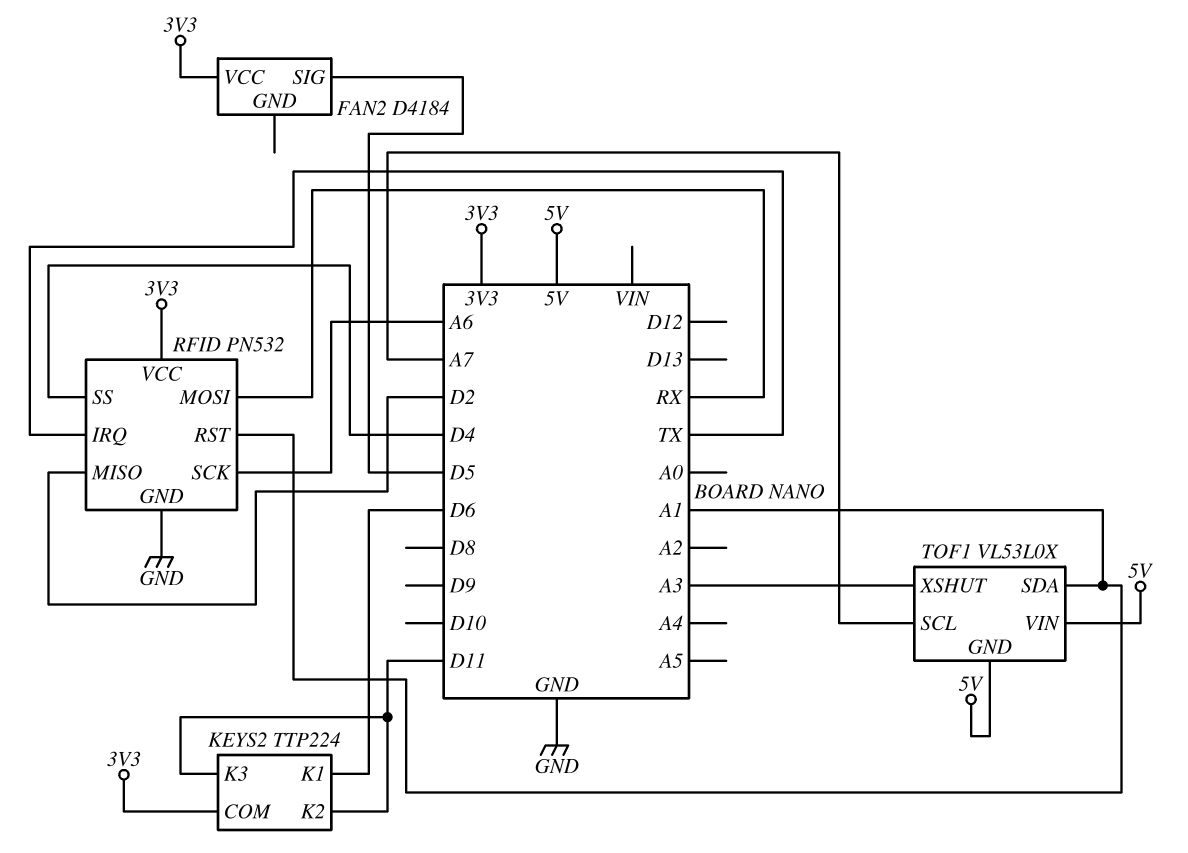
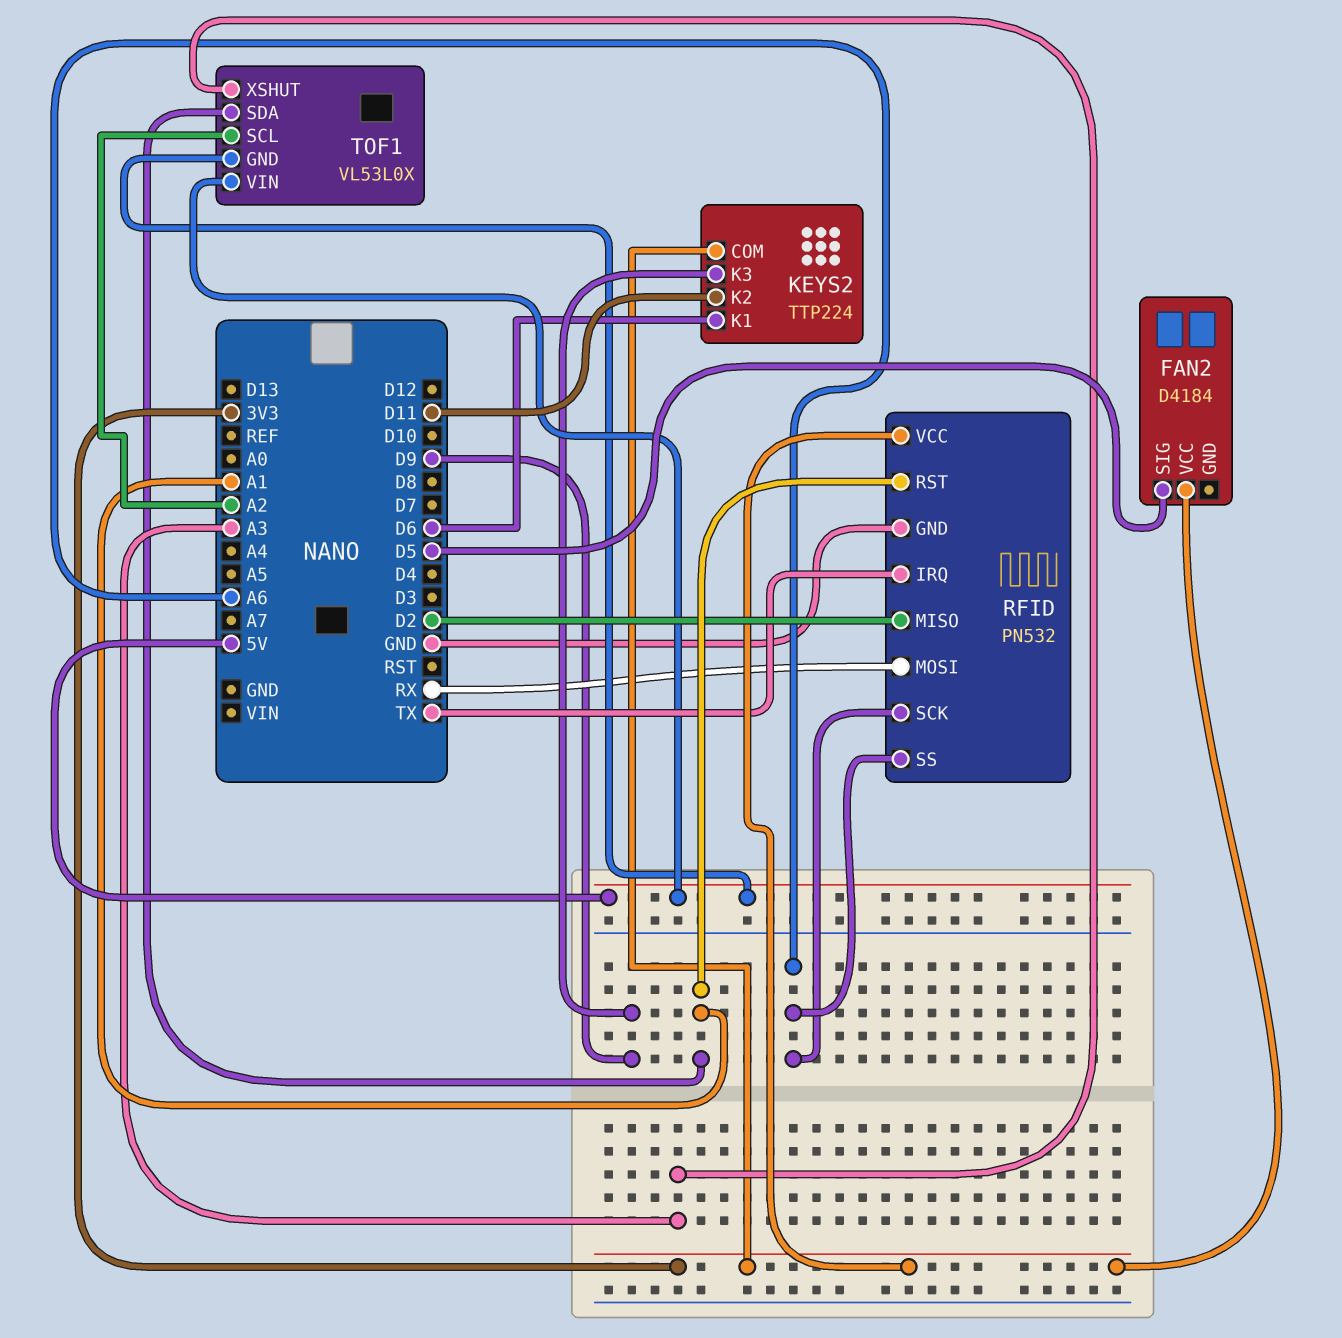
KEYS2 pin K3: D11 -> D9
RFID pin SS: D4 -> A6
TOF1 pin SCL: A7 -> A2

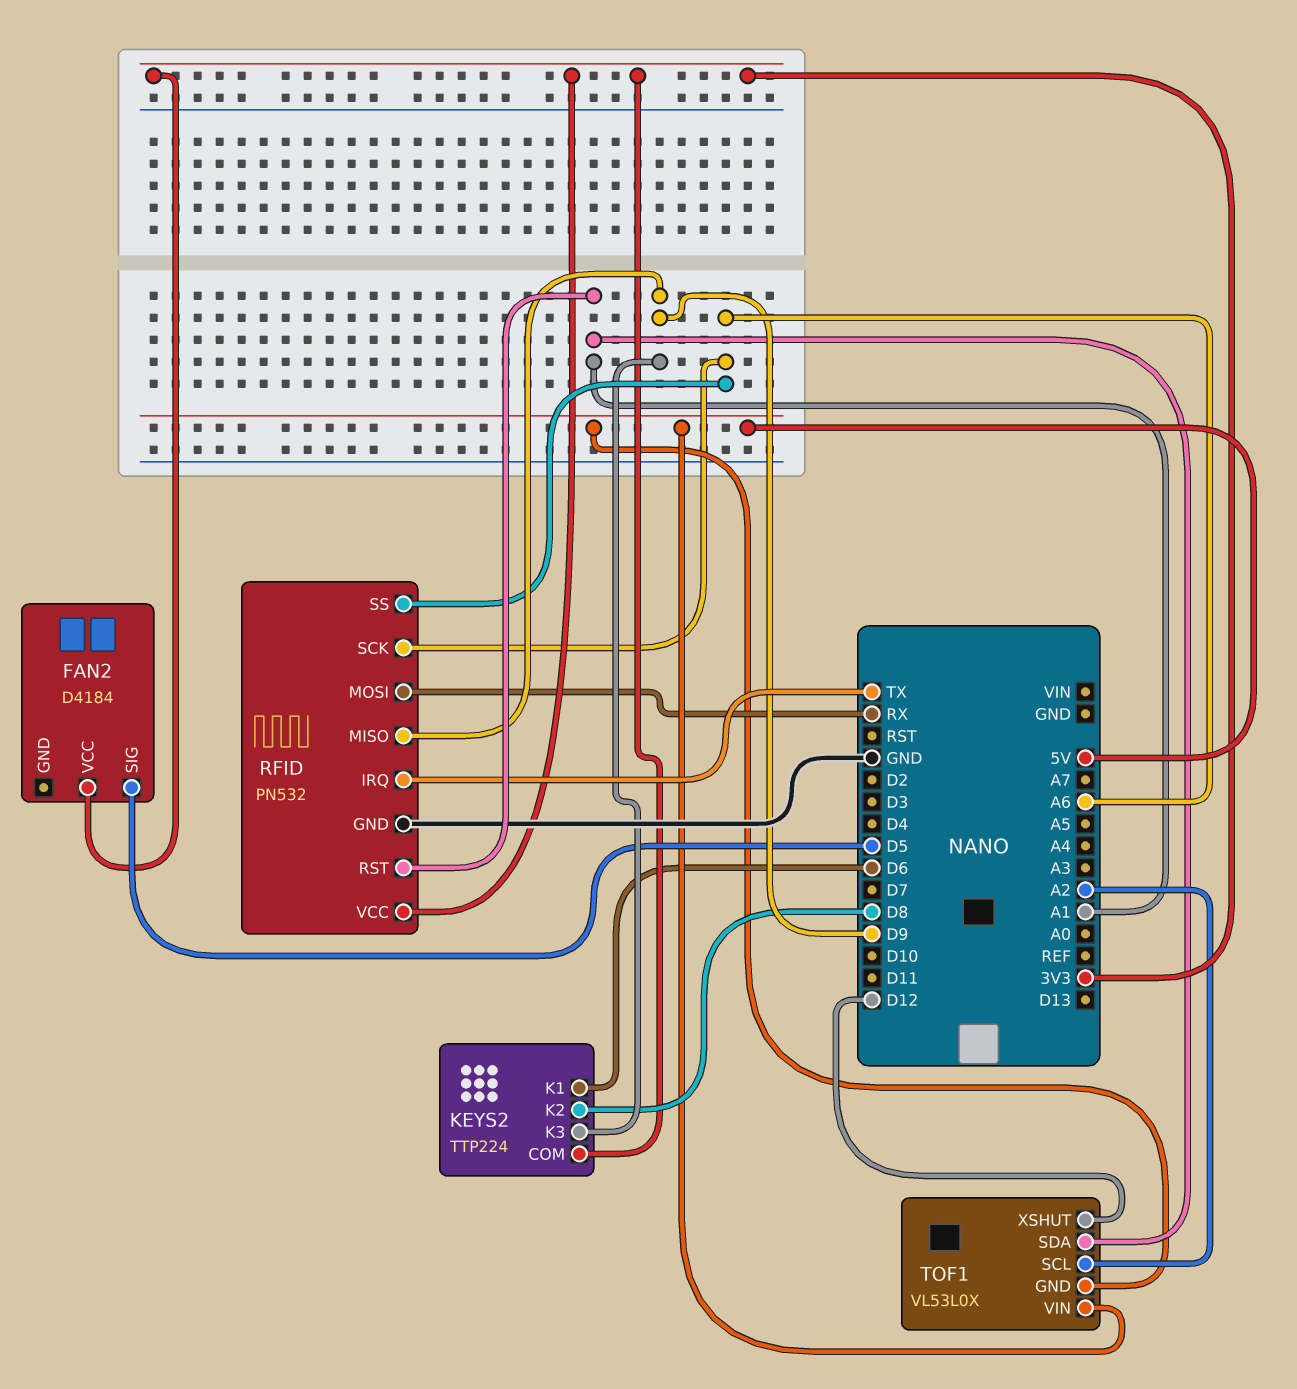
KEYS2 pin K2: D11 -> D8
RFID pin MISO: D2 -> D9
TOF1 pin XSHUT: A3 -> D12

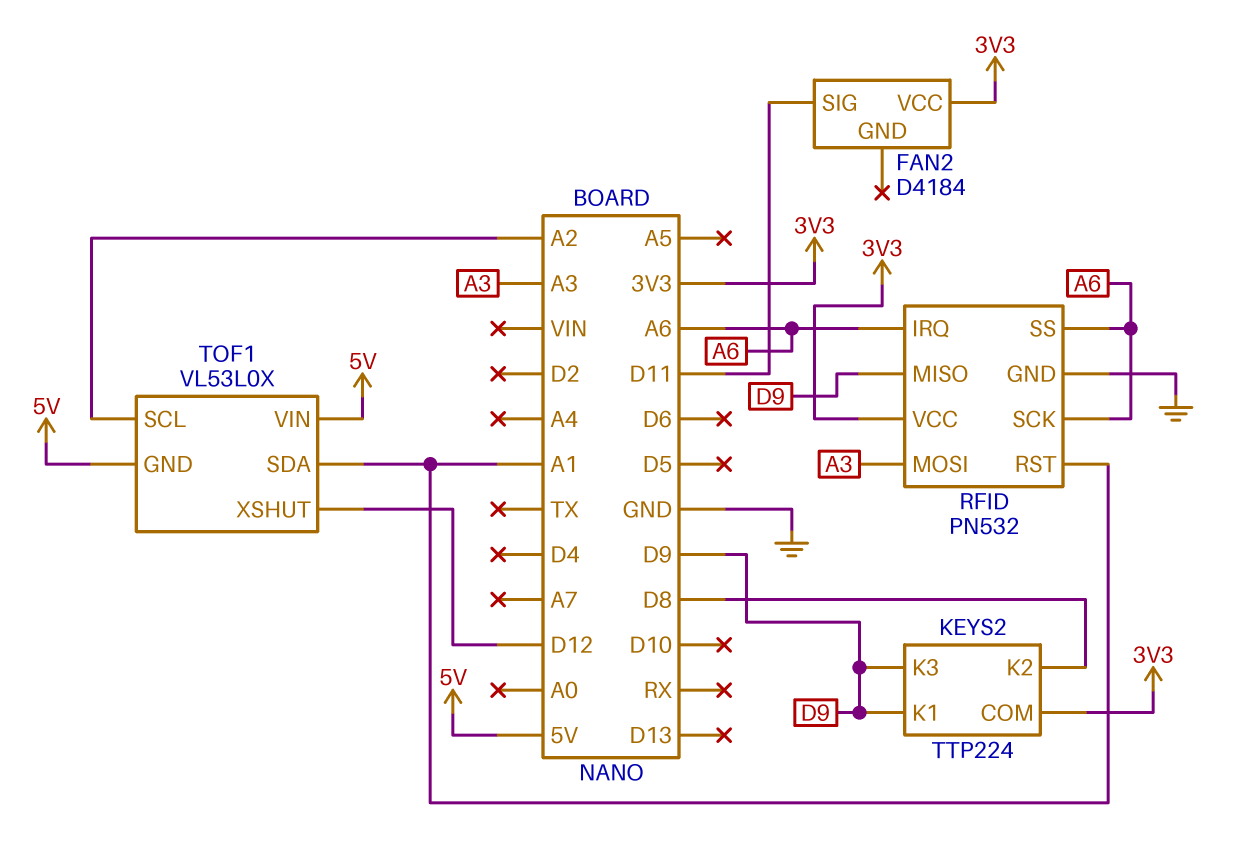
FAN2 pin SIG: D5 -> D11
KEYS2 pin K1: D6 -> D9
RFID pin IRQ: TX -> A6
RFID pin MOSI: RX -> A3

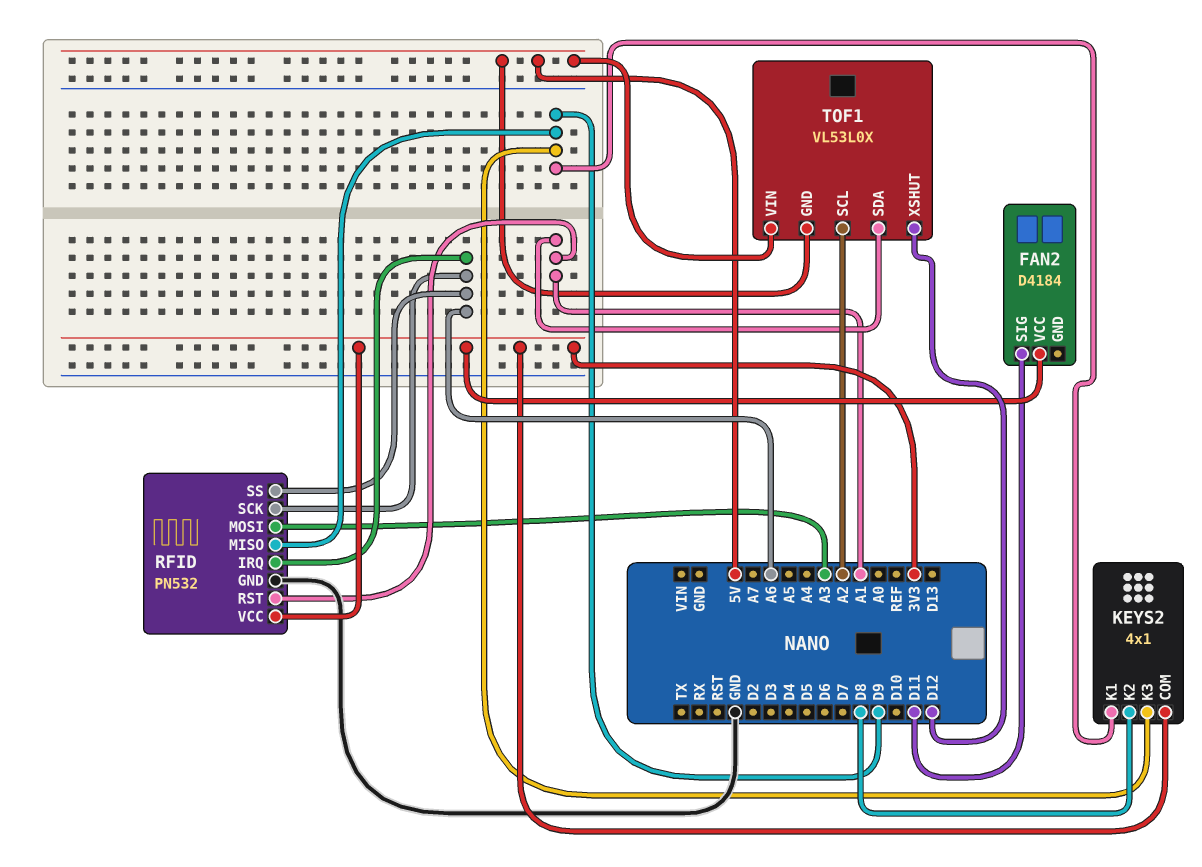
KEYS2: TTP224 -> 4x1

